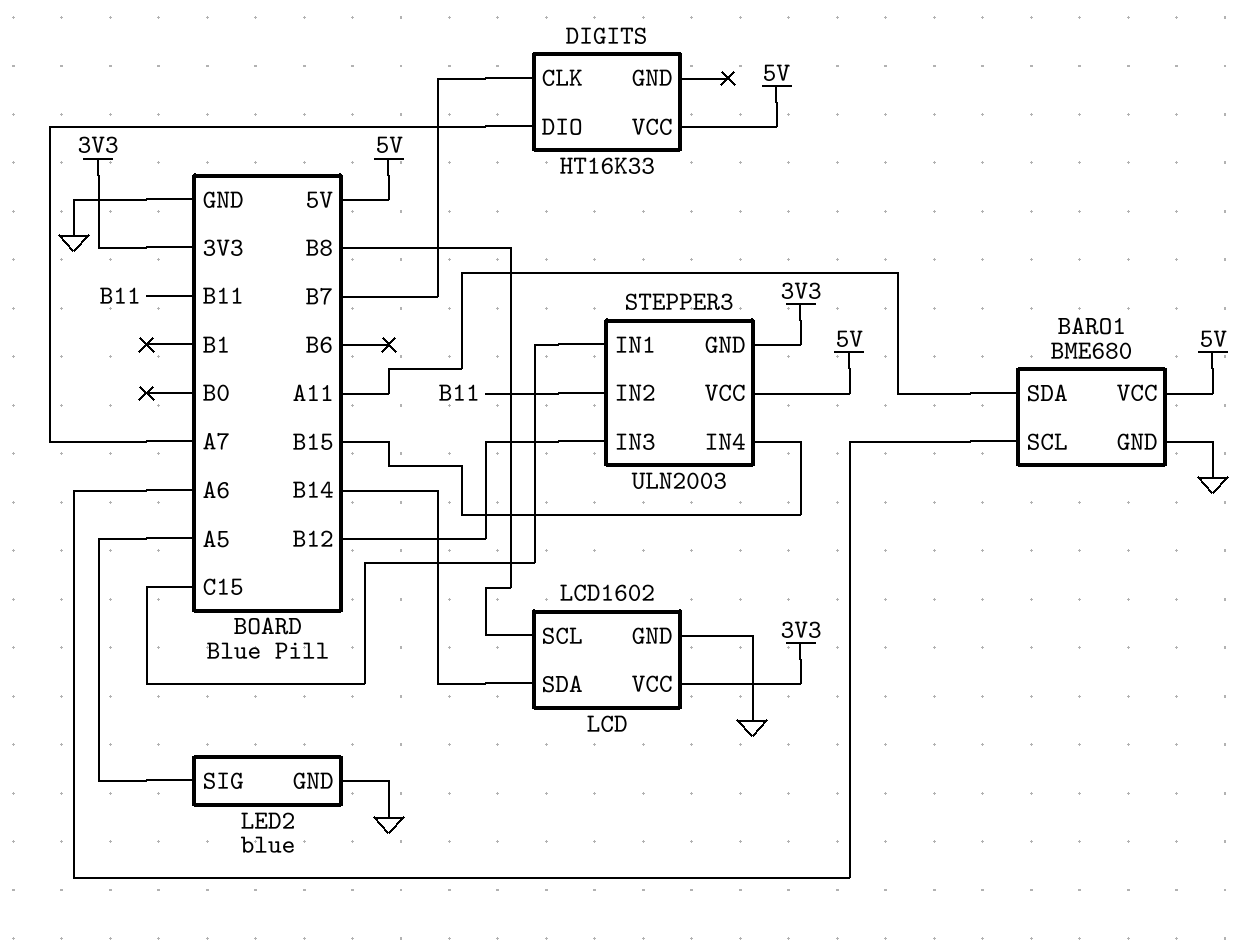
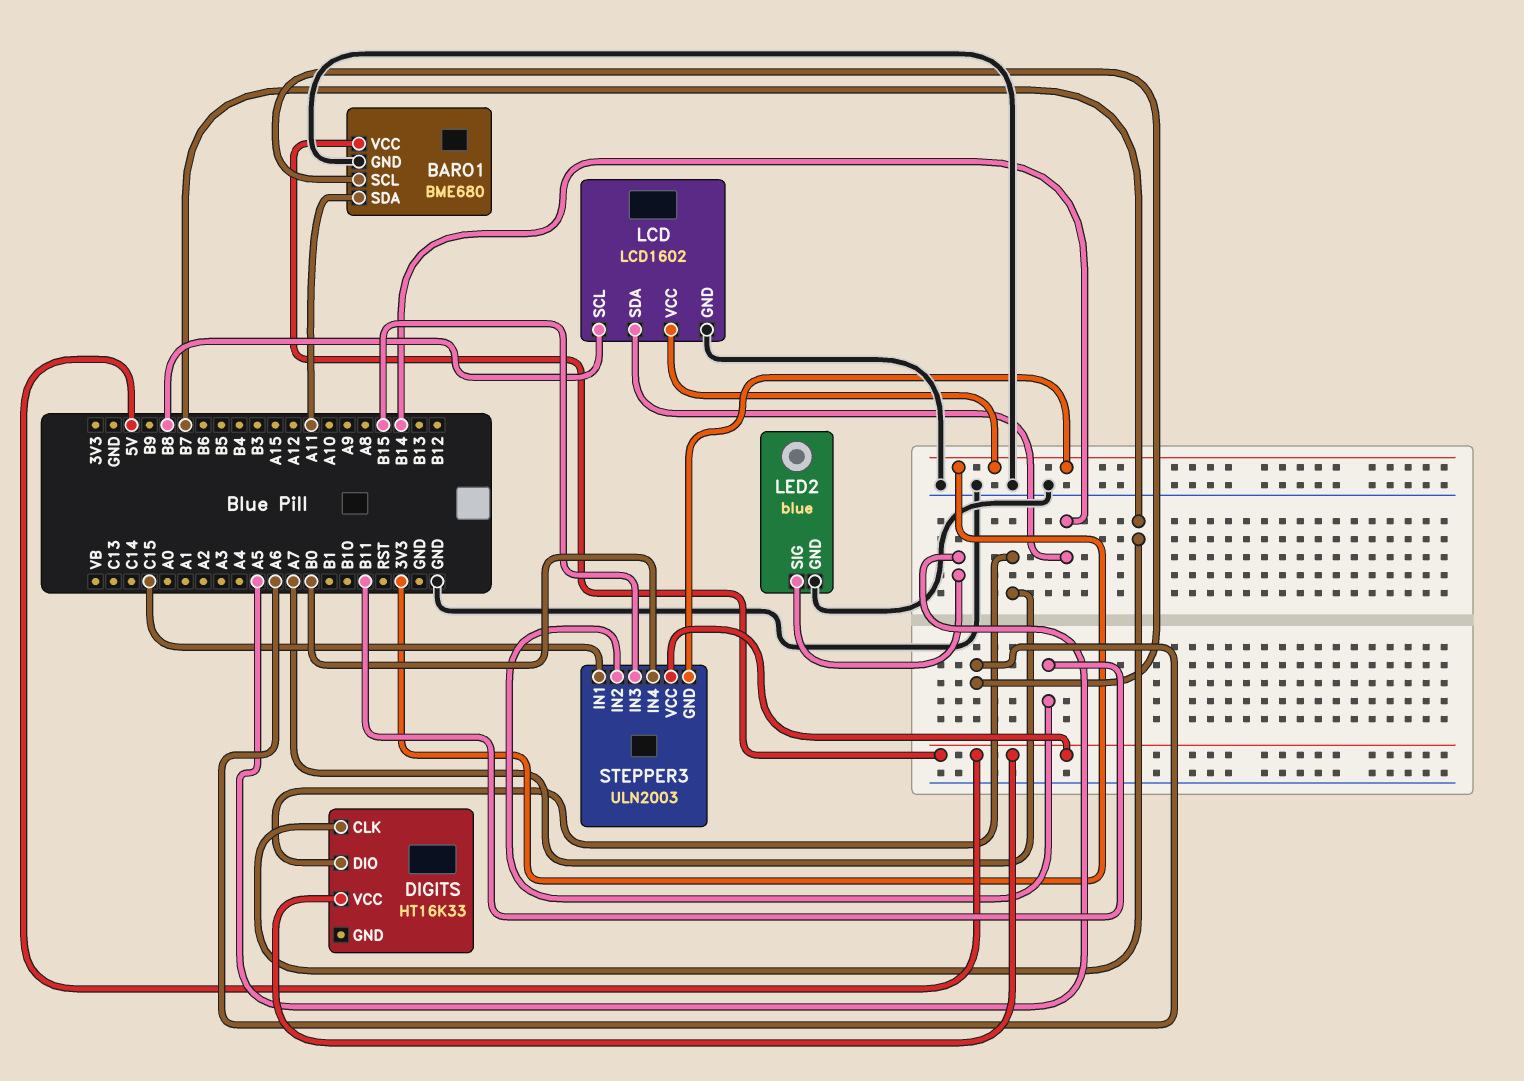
STEPPER3 pin IN3: B12 -> B15
STEPPER3 pin IN4: B15 -> B0

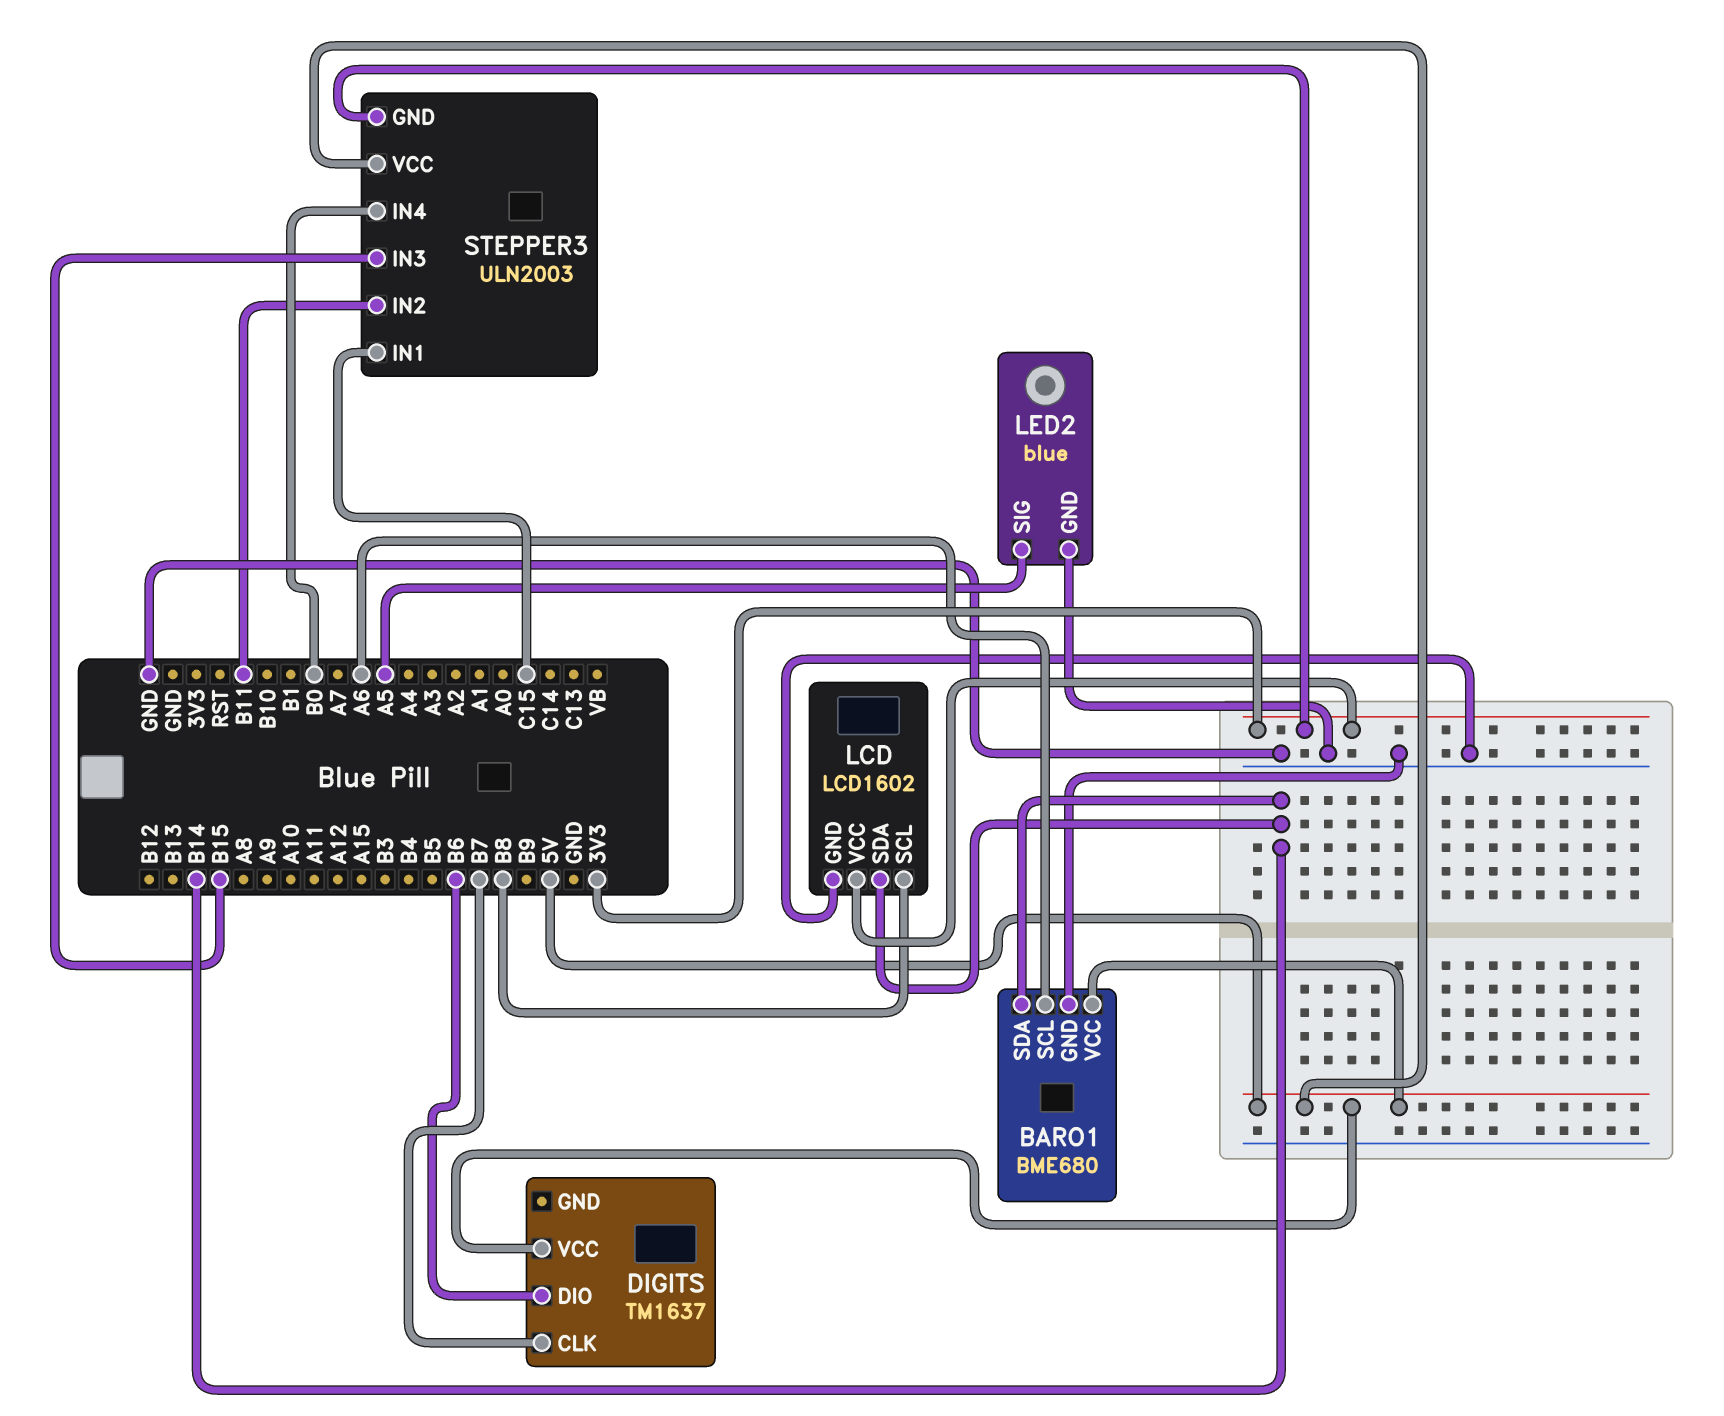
BARO1 pin SDA: A11 -> B14
DIGITS: HT16K33 -> TM1637
DIGITS pin DIO: A7 -> B6

